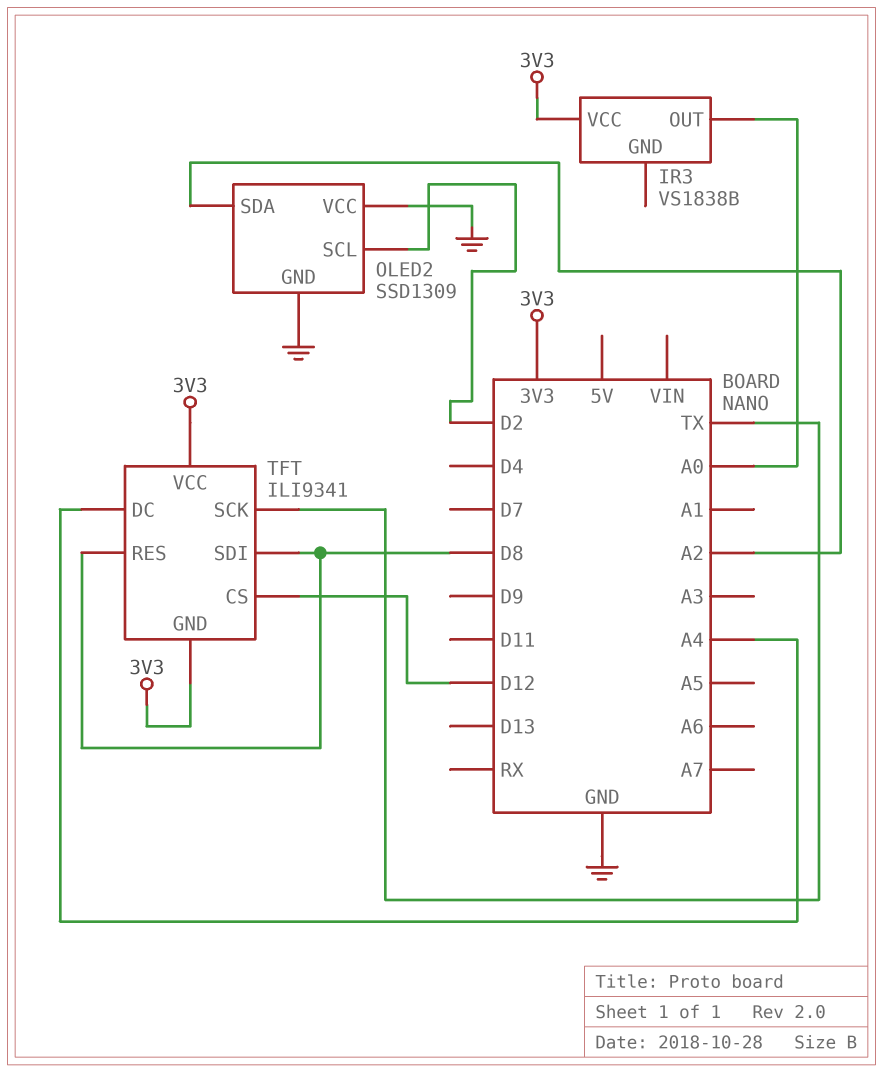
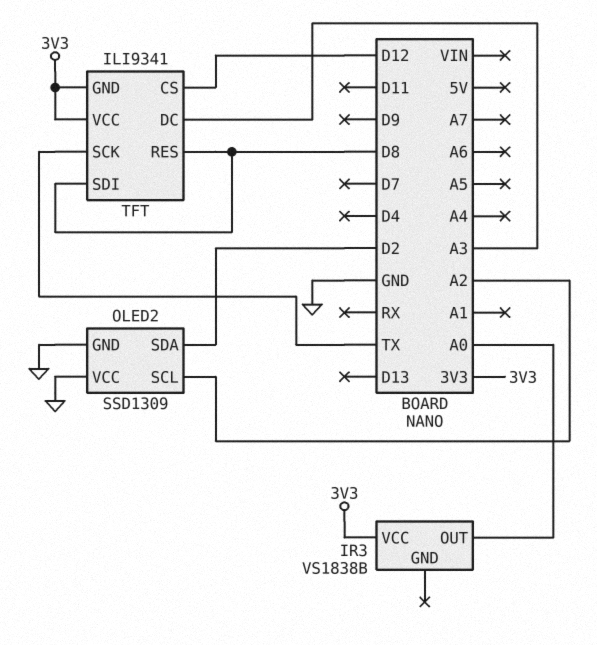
OLED2 pin SCL: D2 -> A2
OLED2 pin SDA: A2 -> D2
TFT pin DC: A4 -> A3

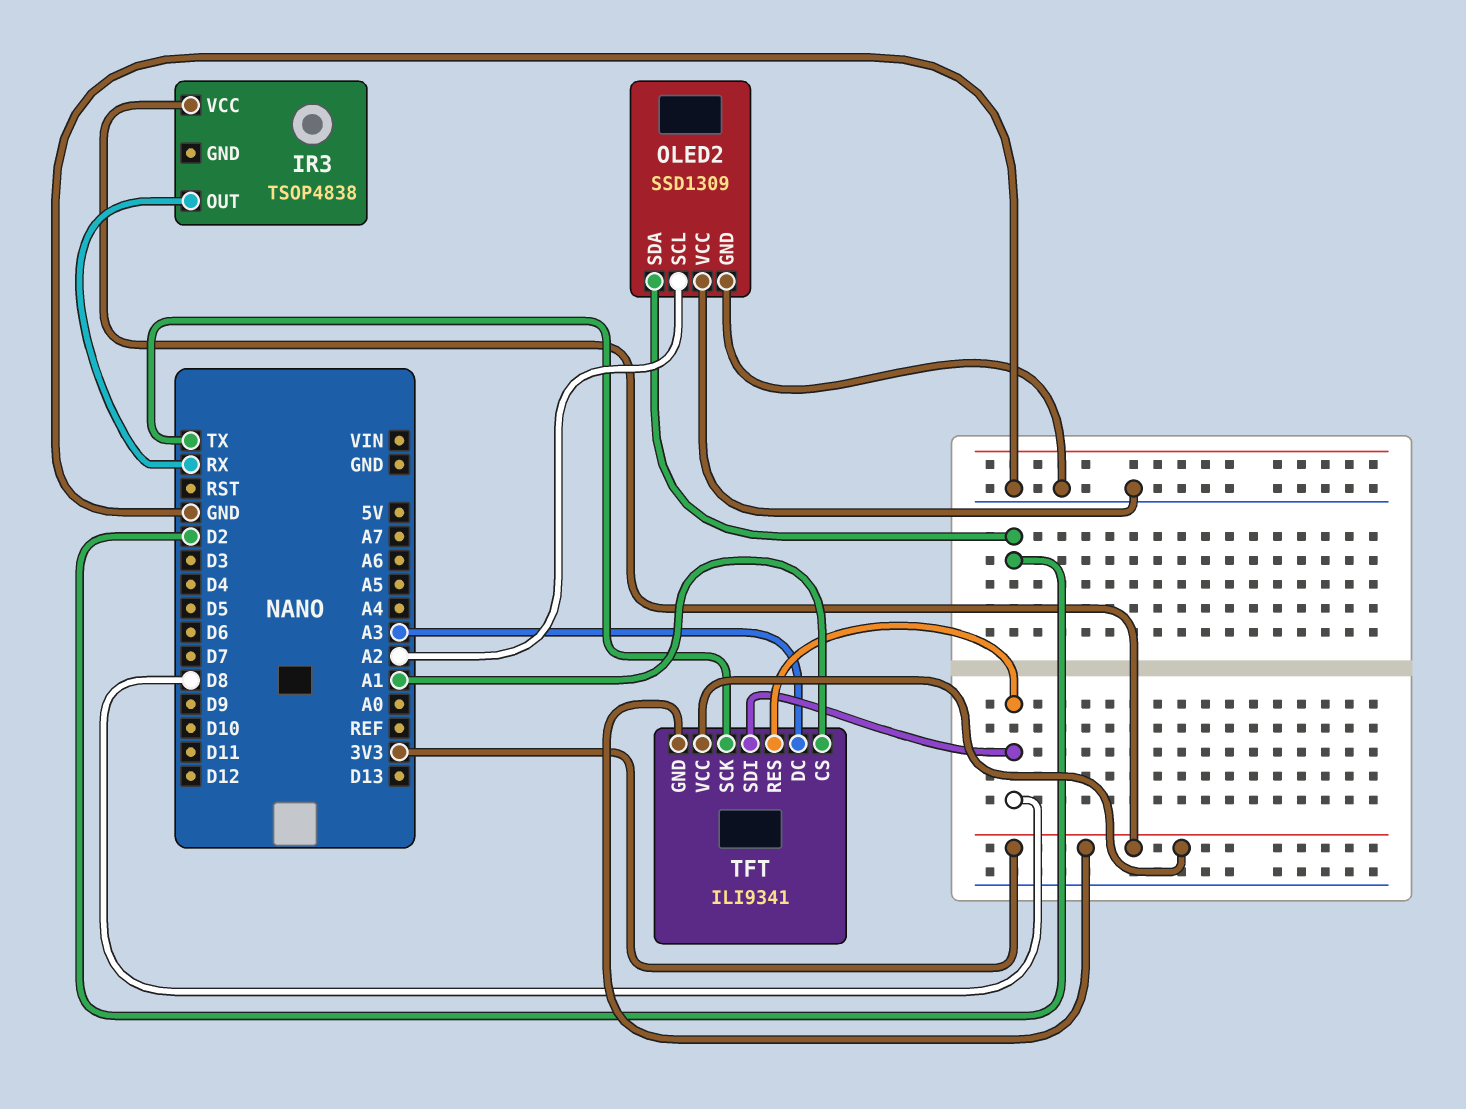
IR3: VS1838B -> TSOP4838
IR3 pin OUT: A0 -> RX
TFT pin CS: D12 -> A1

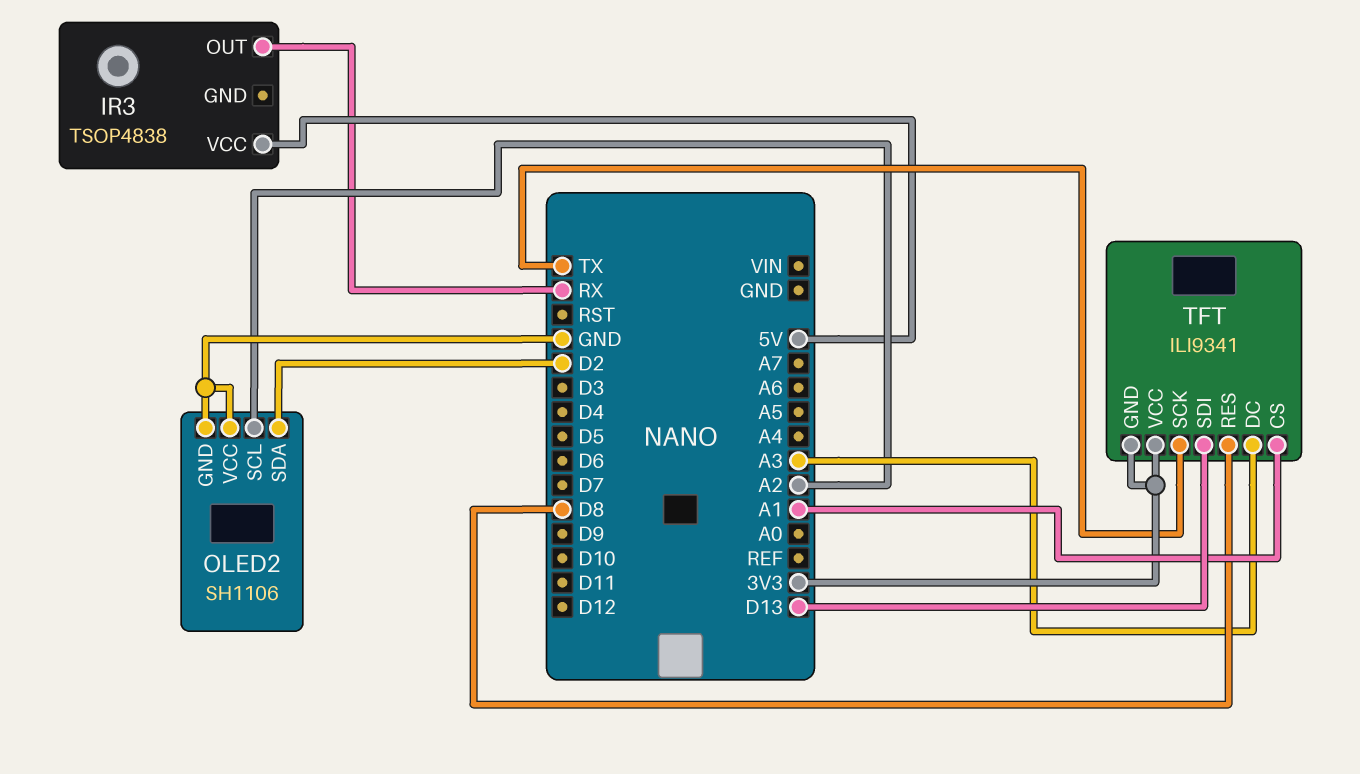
IR3 pin VCC: 3V3 -> 5V
OLED2: SSD1309 -> SH1106
TFT pin SDI: D8 -> D13

